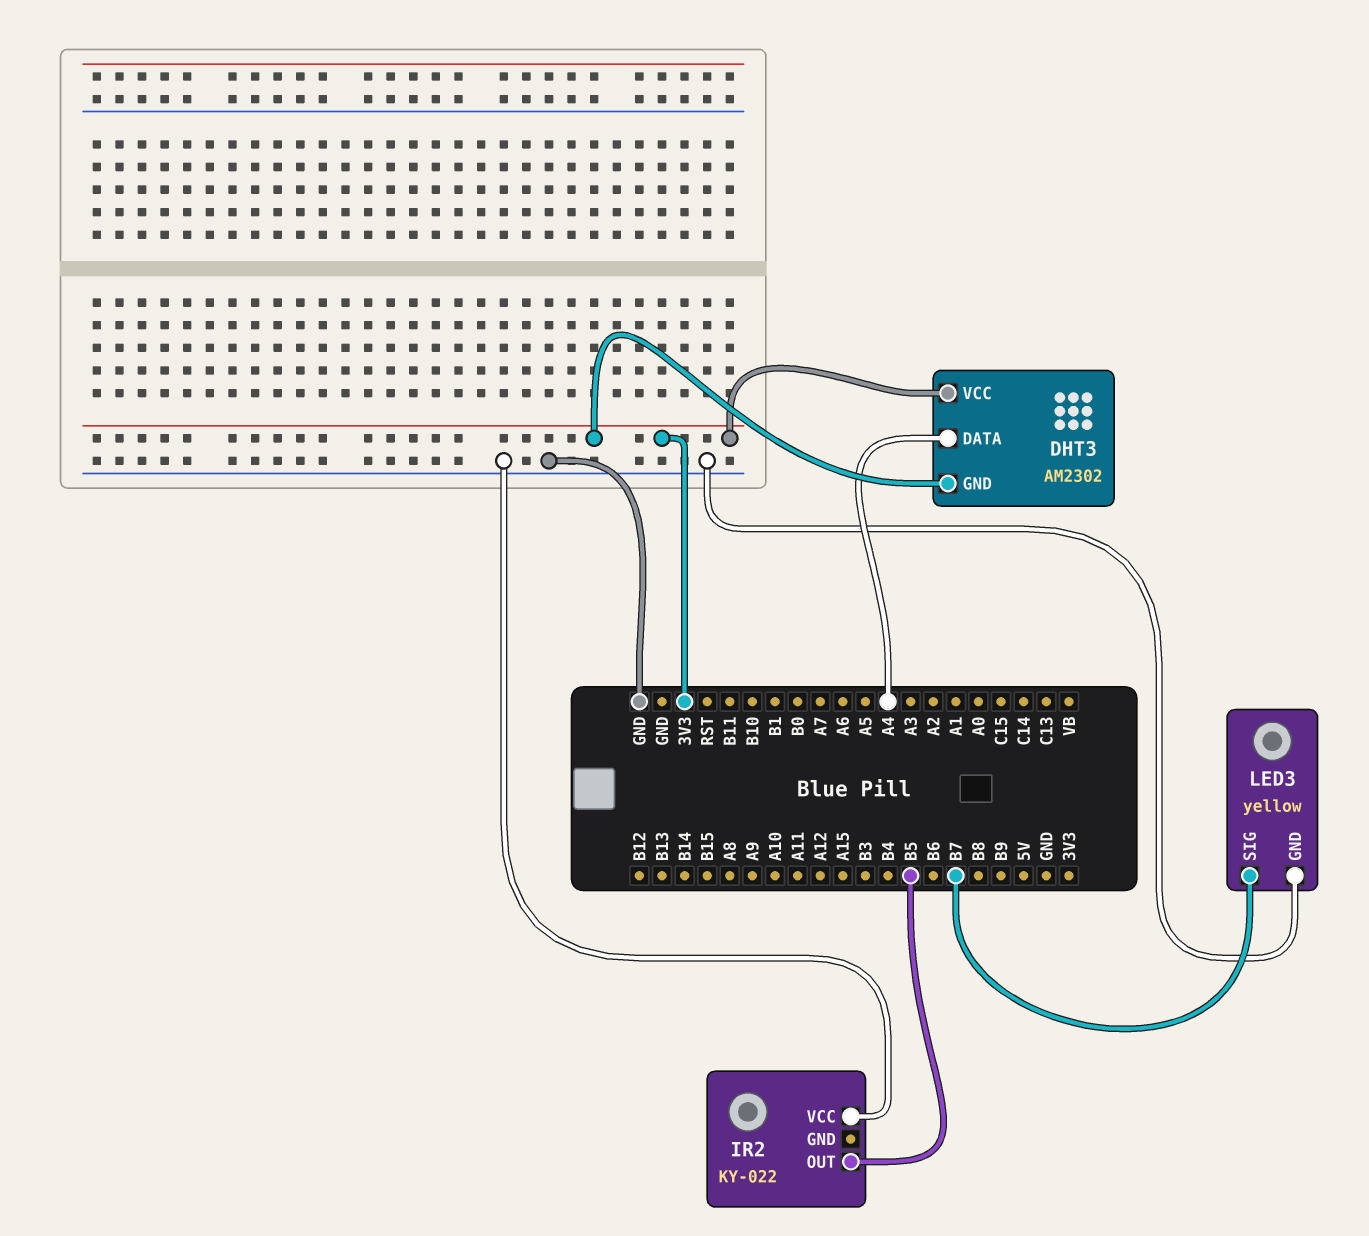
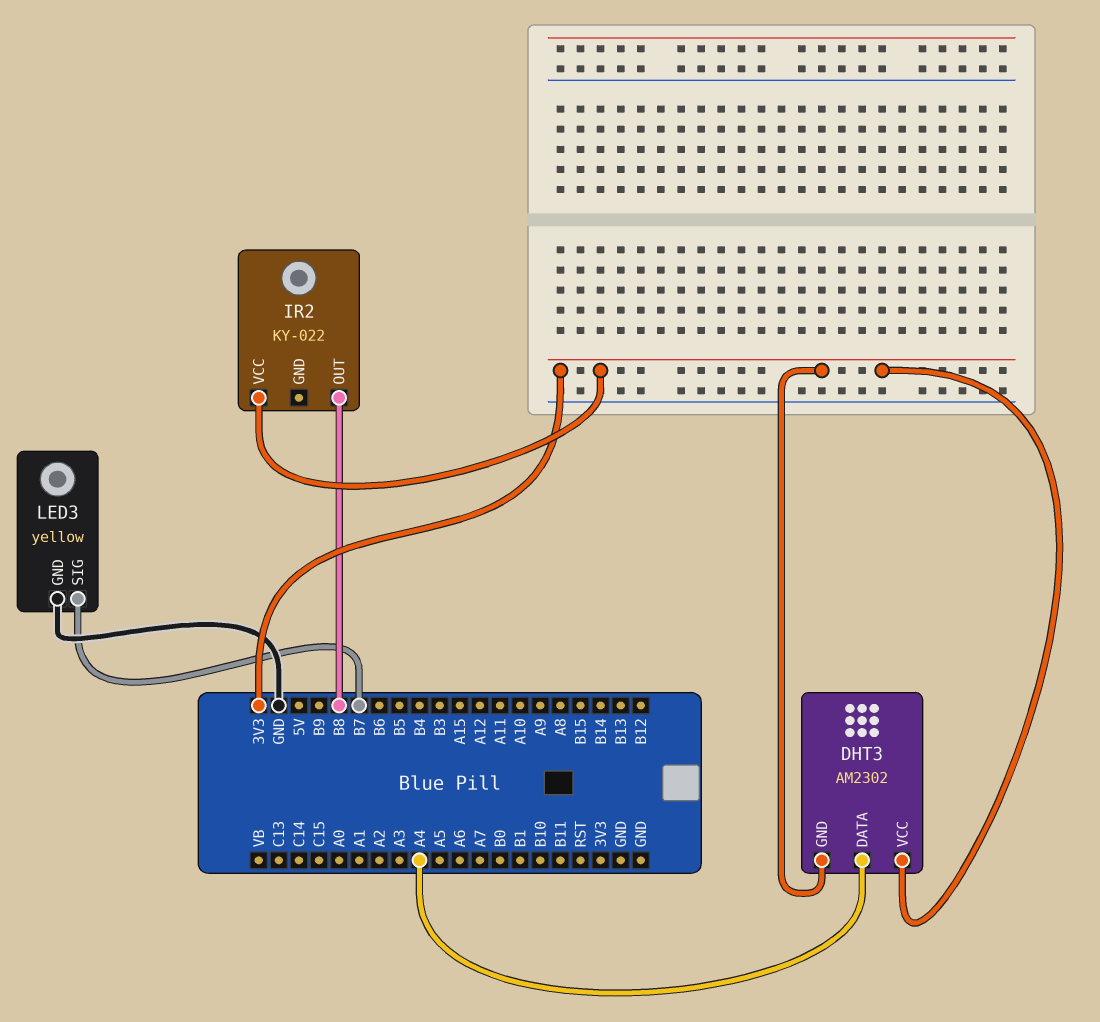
IR2 pin OUT: B5 -> B8
IR2 pin VCC: GND -> 3V3

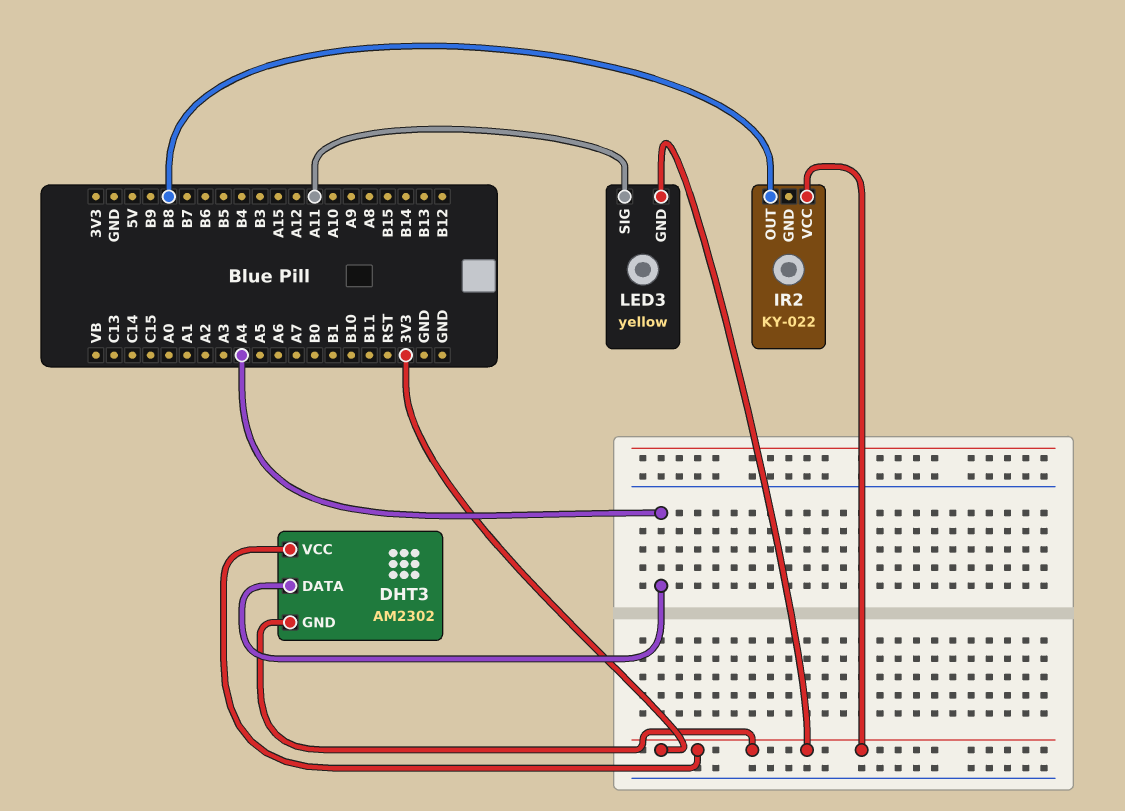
LED3 pin GND: GND -> 3V3
LED3 pin SIG: B7 -> A11

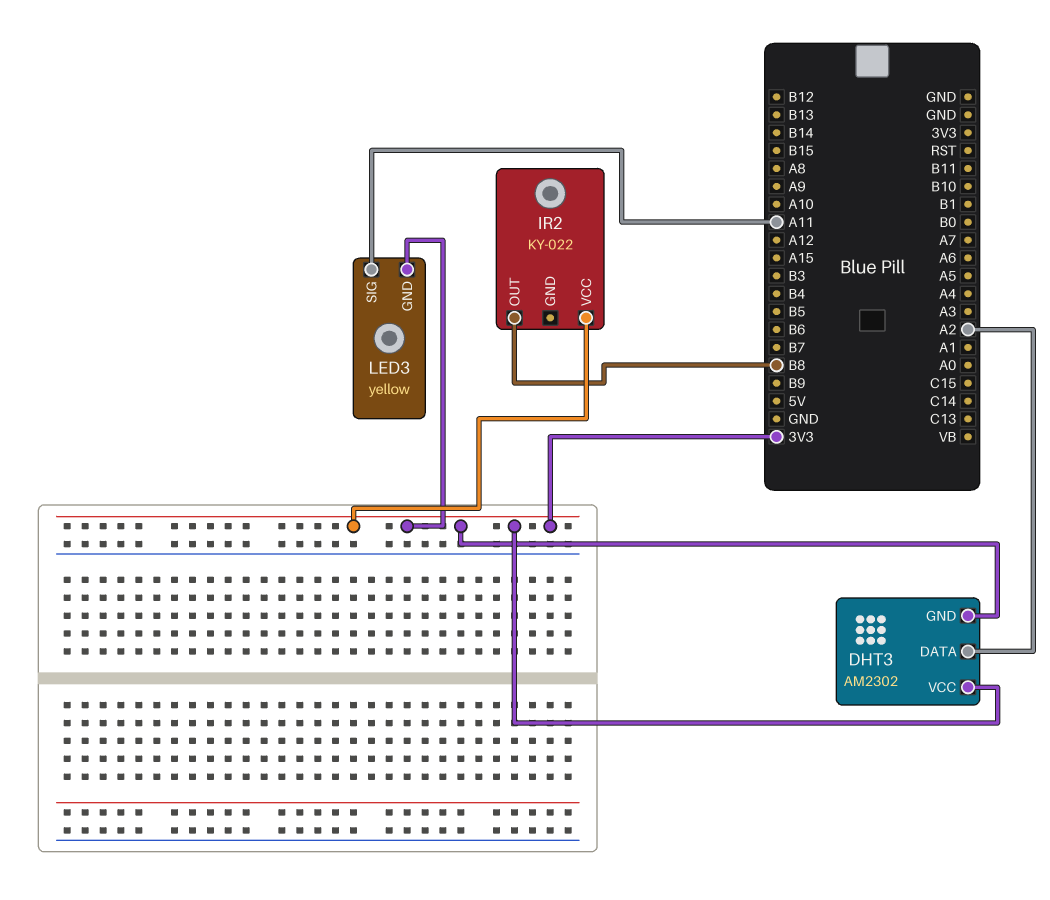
DHT3 pin DATA: A4 -> A2

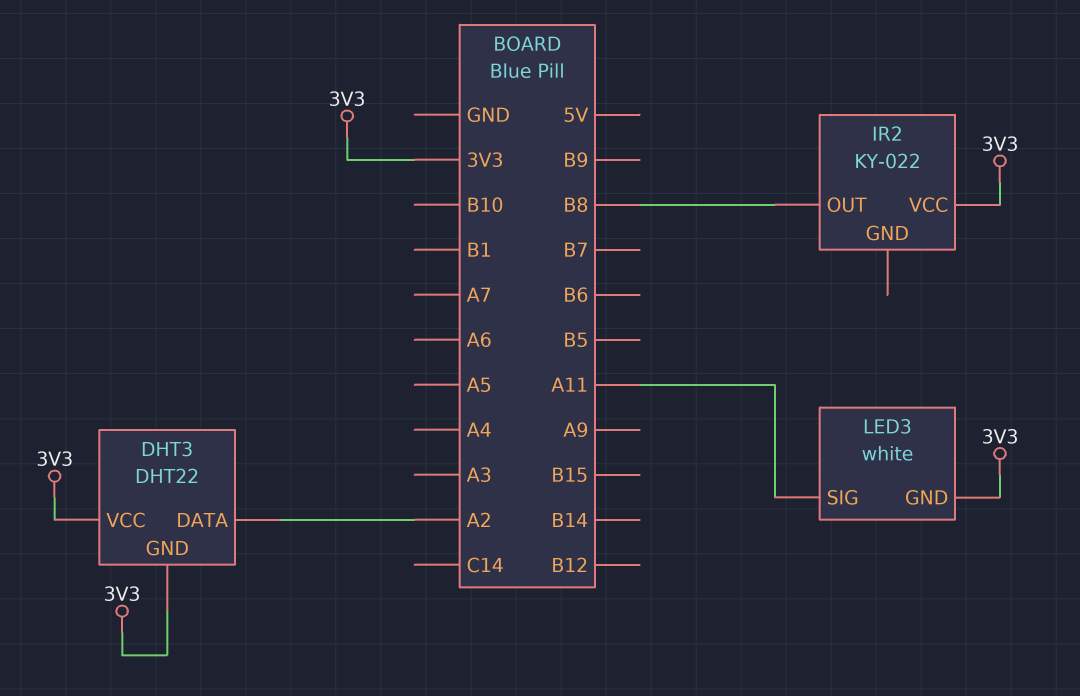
DHT3: AM2302 -> DHT22
LED3: yellow -> white

